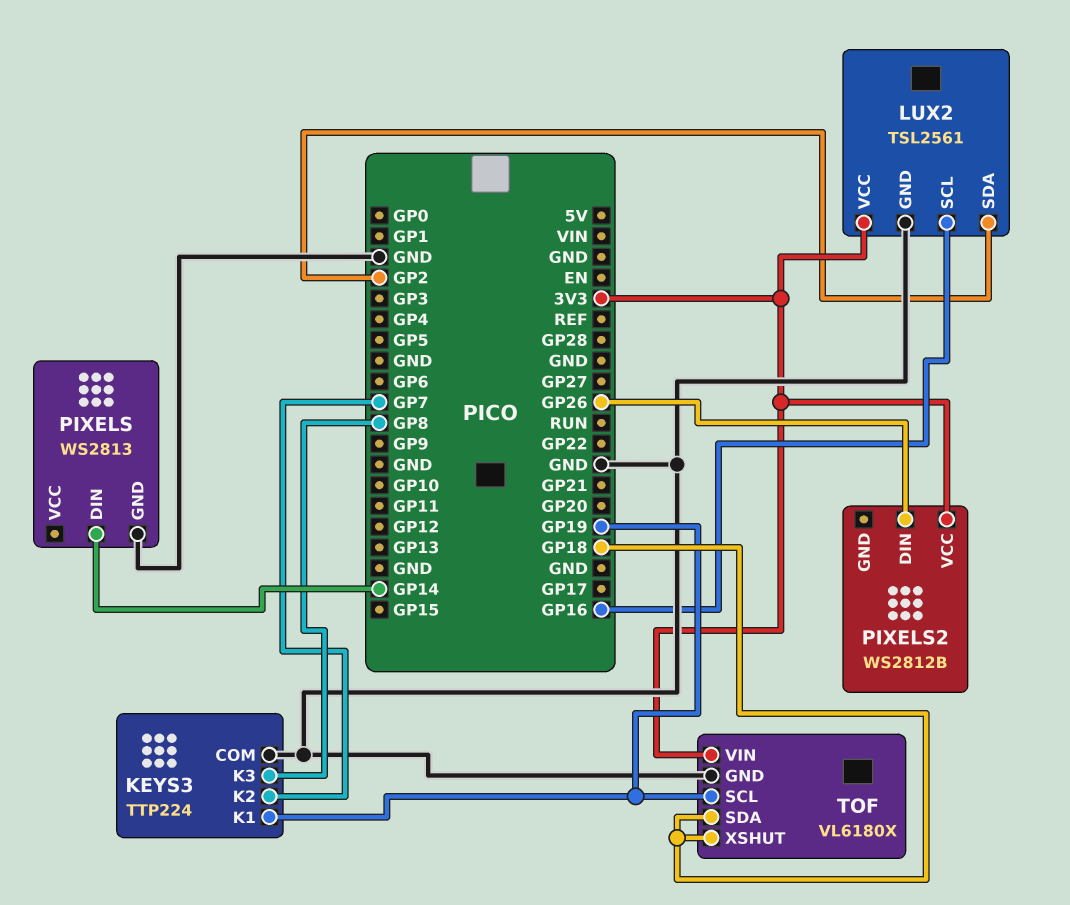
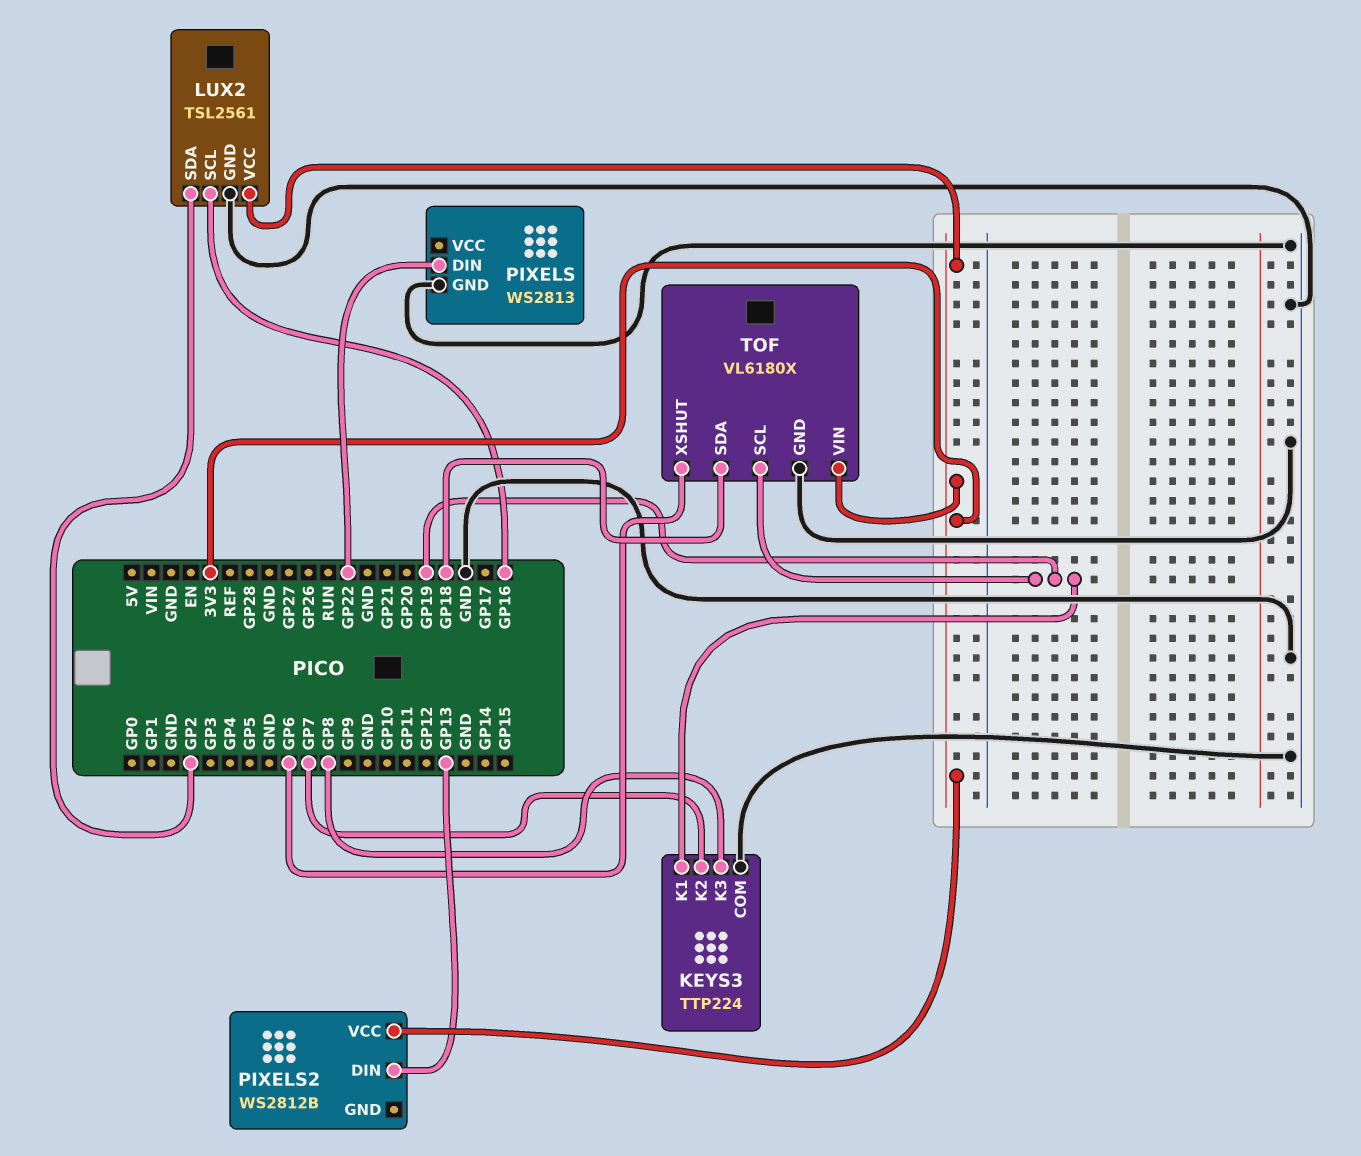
PIXELS pin DIN: GP14 -> GP22
PIXELS2 pin DIN: GP26 -> GP13
TOF pin XSHUT: GP18 -> GP6

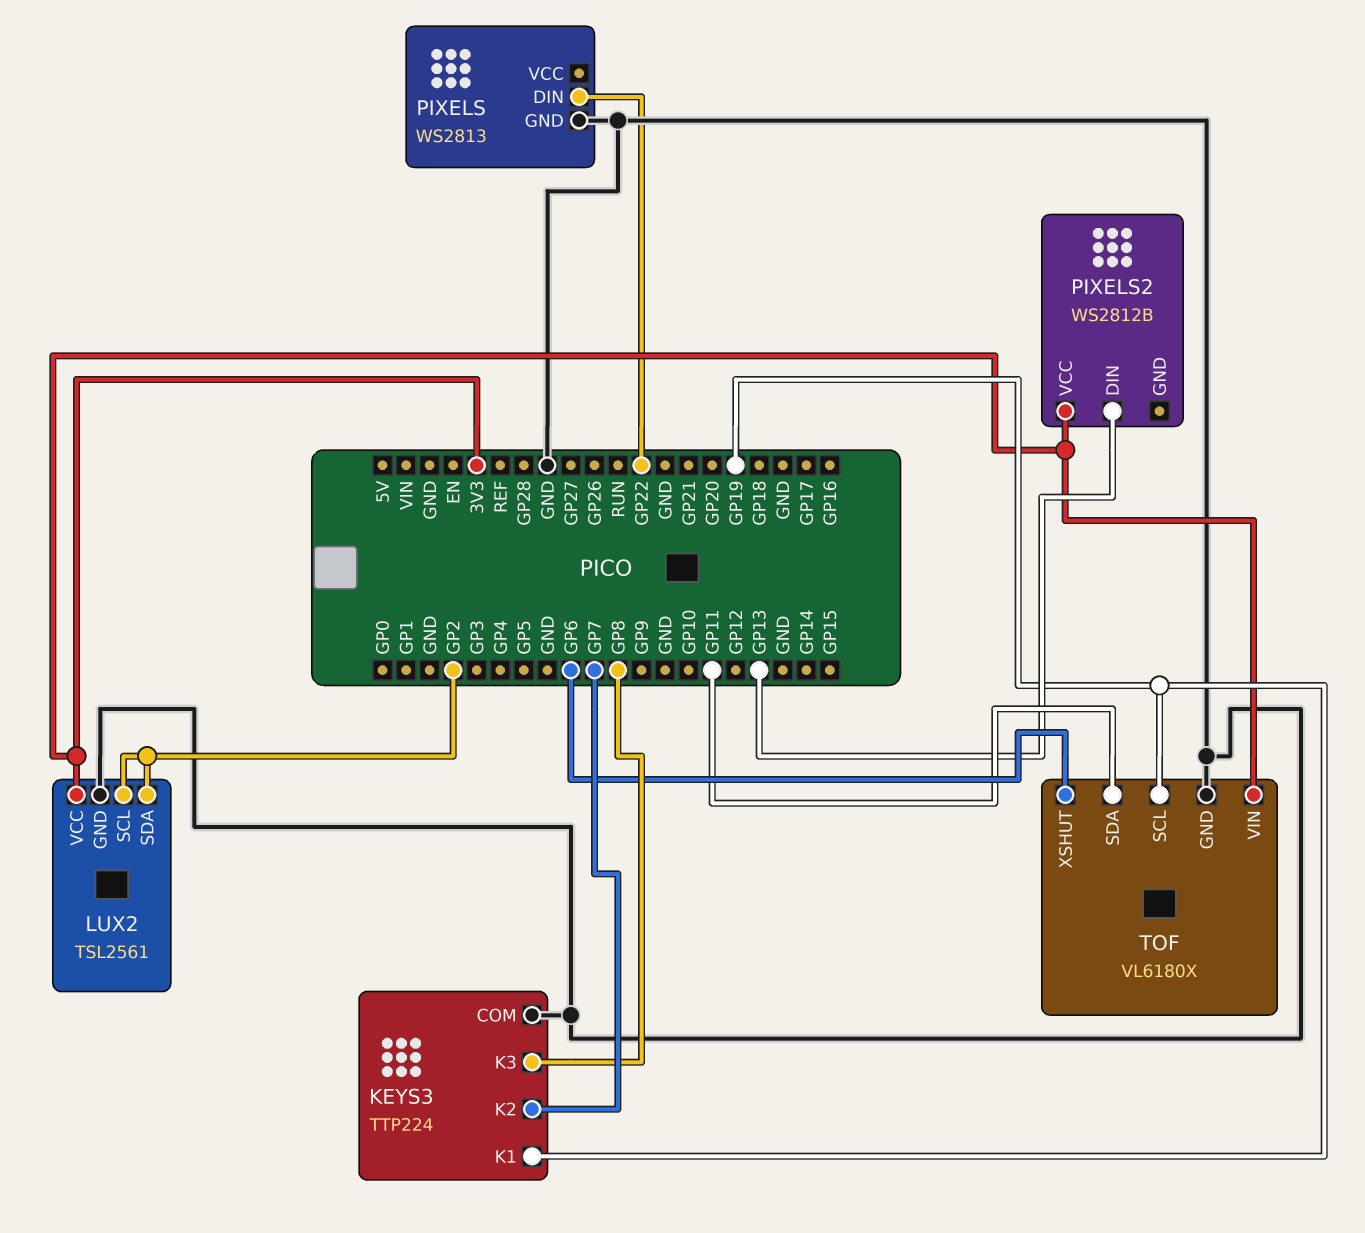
LUX2 pin SCL: GP16 -> GP2
TOF pin SDA: GP18 -> GP11

